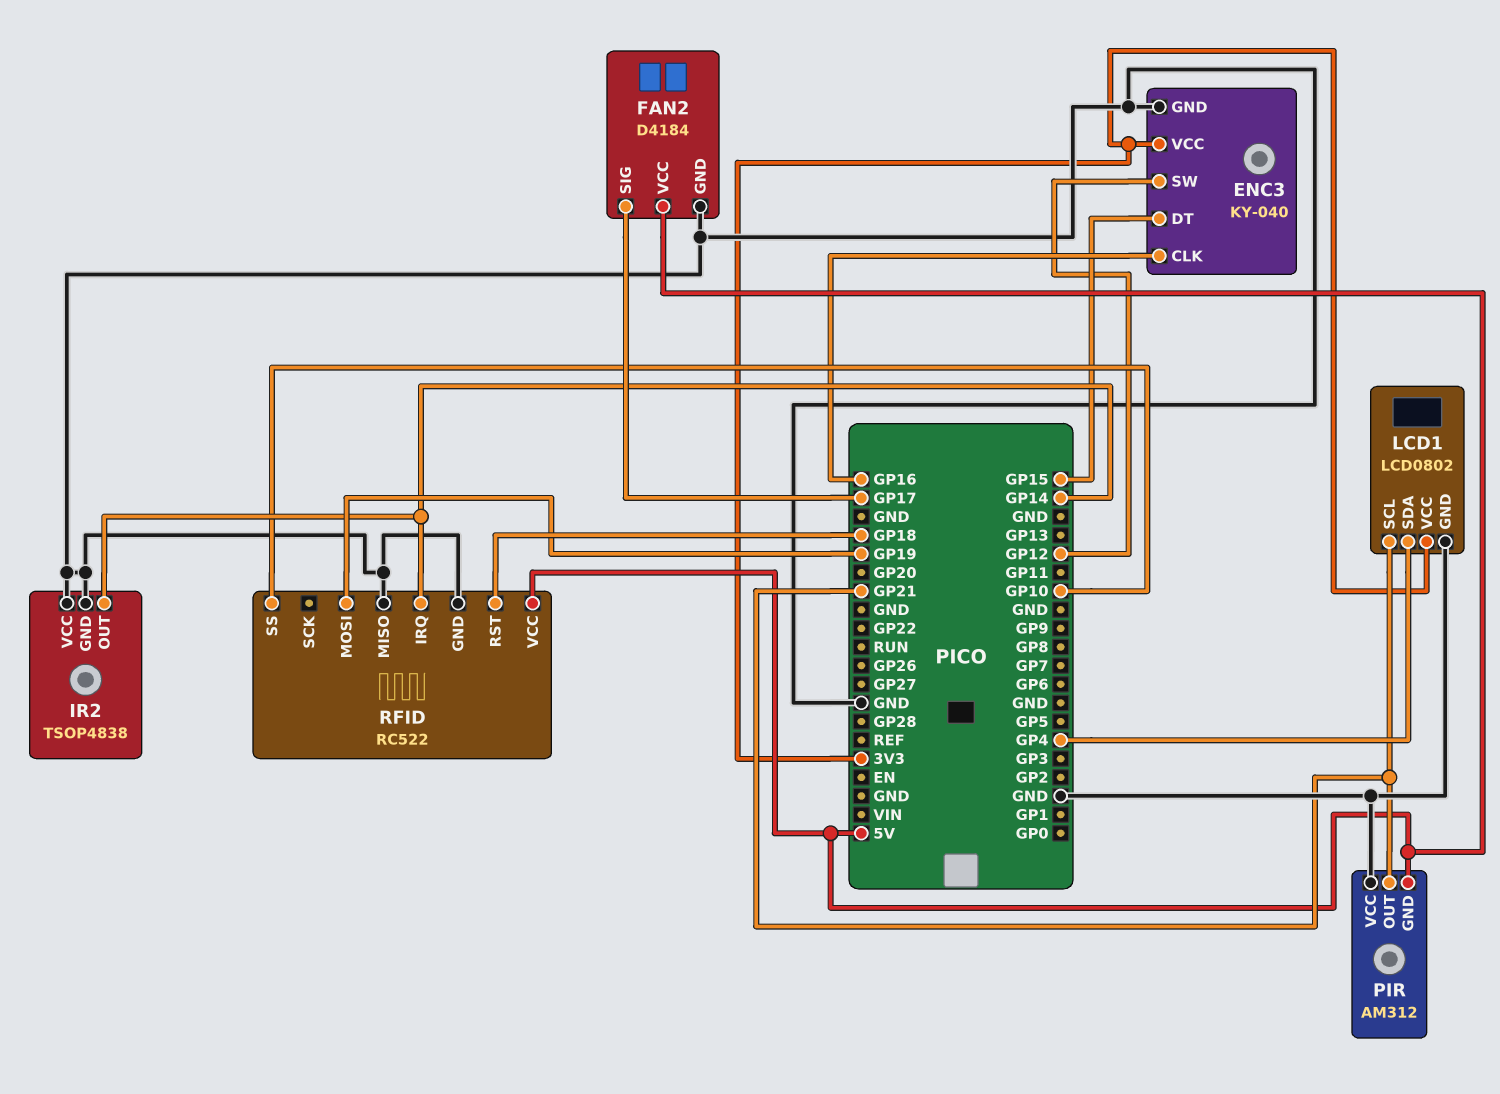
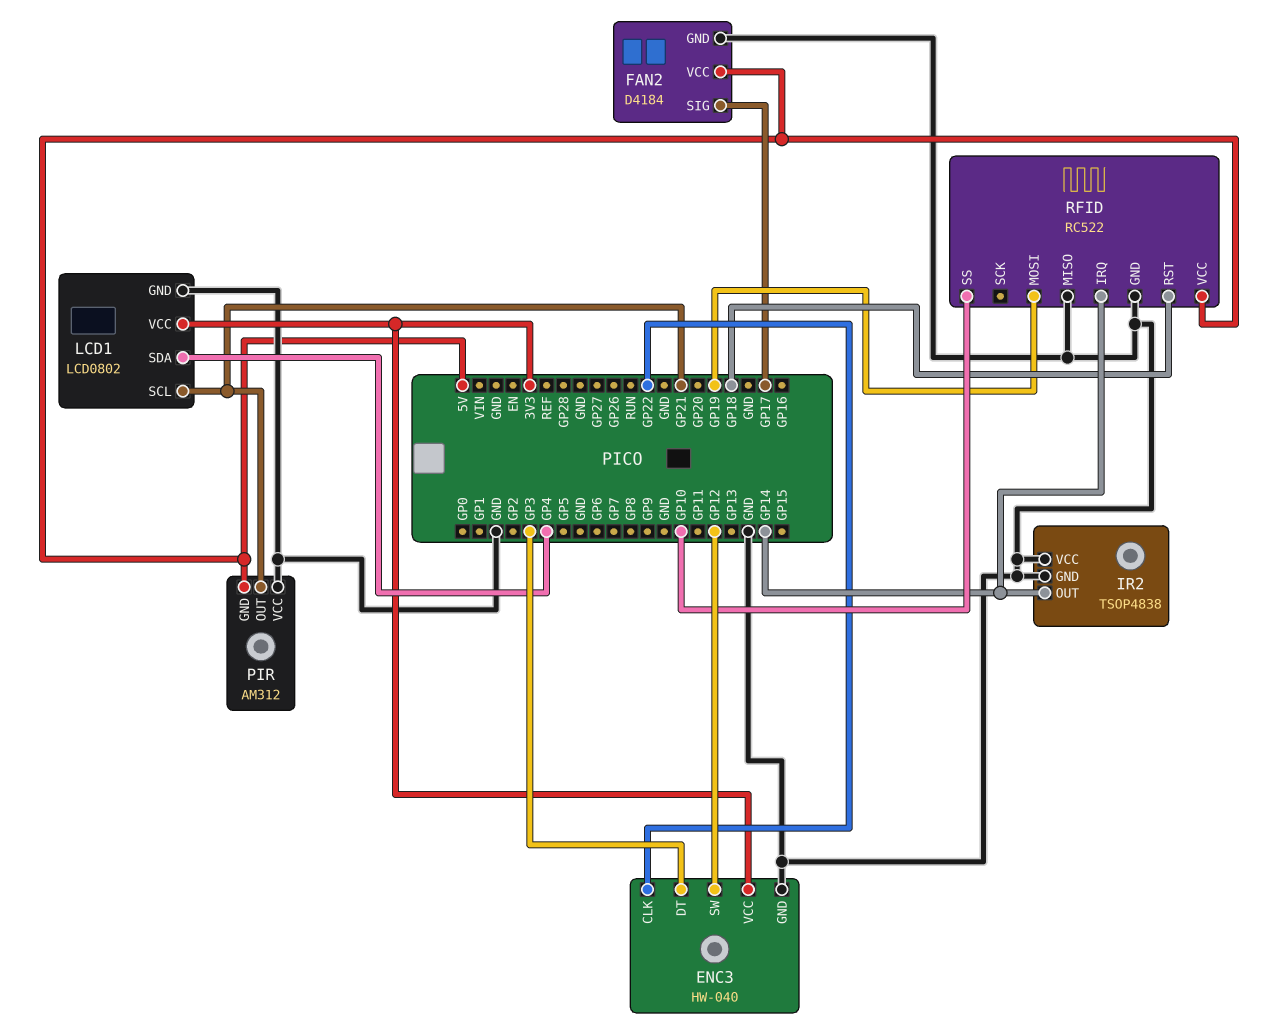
ENC3: KY-040 -> HW-040
ENC3 pin CLK: GP16 -> GP22
ENC3 pin DT: GP15 -> GP3

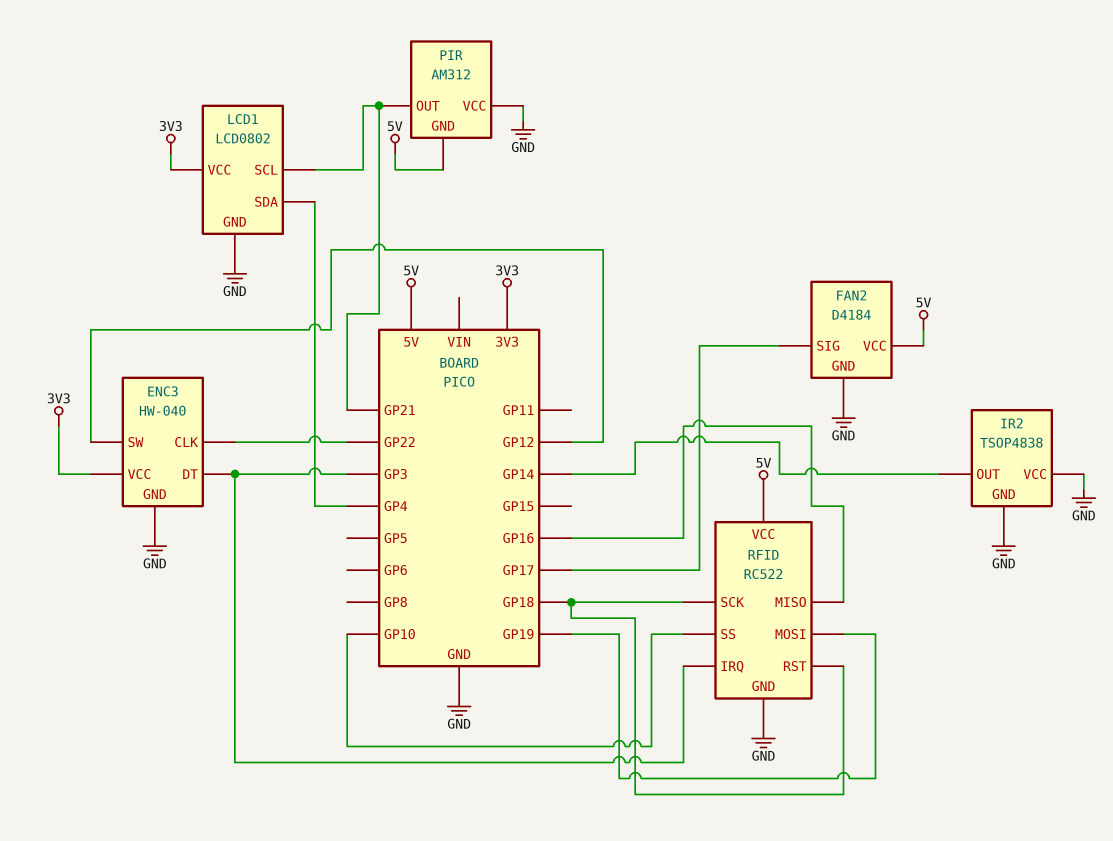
RFID pin IRQ: GP14 -> GP3
RFID pin MISO: GND -> GP16
RFID pin SCK: none -> GP18

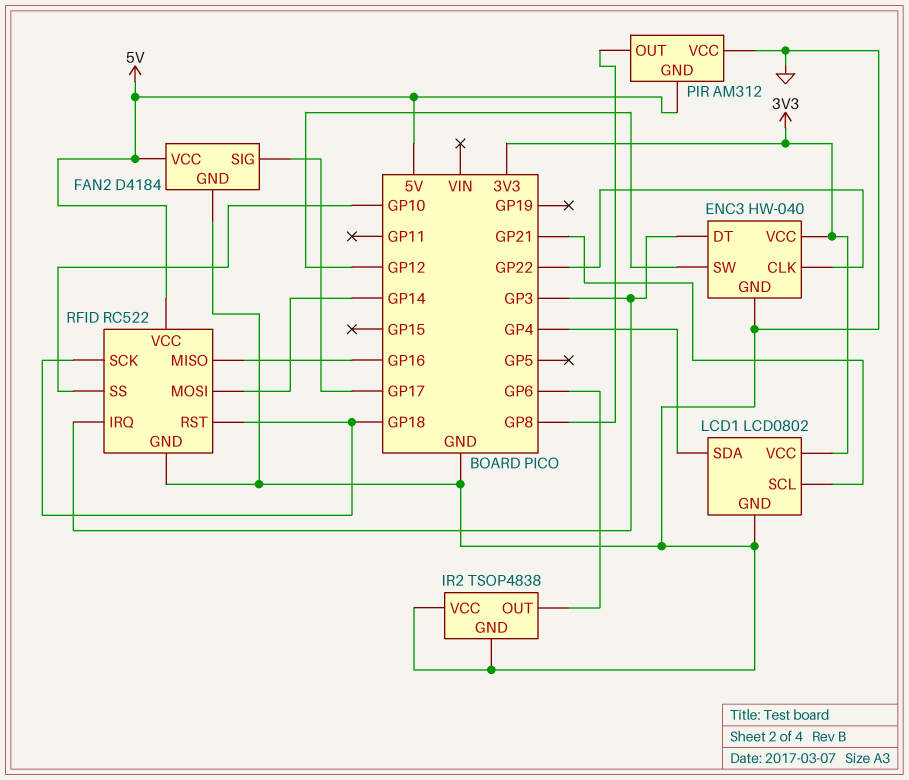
IR2 pin OUT: GP14 -> GP6
PIR pin OUT: GP21 -> GP8
RFID pin MOSI: GP19 -> GP14

